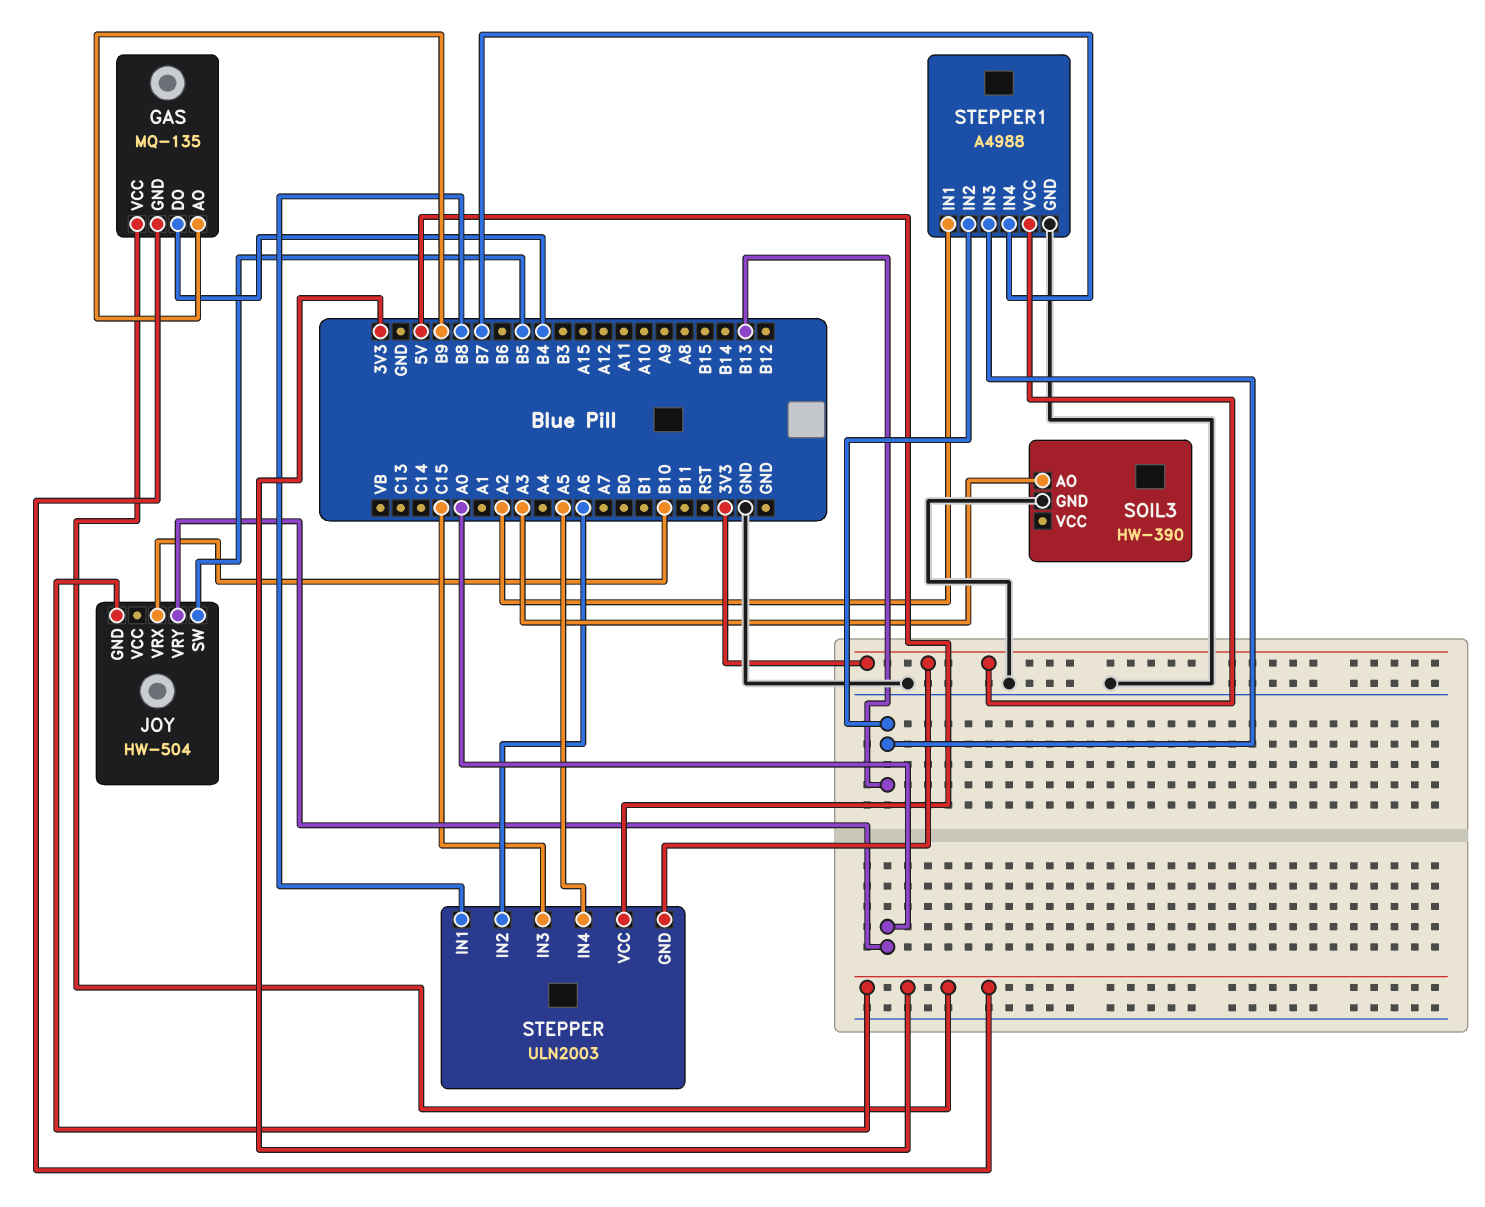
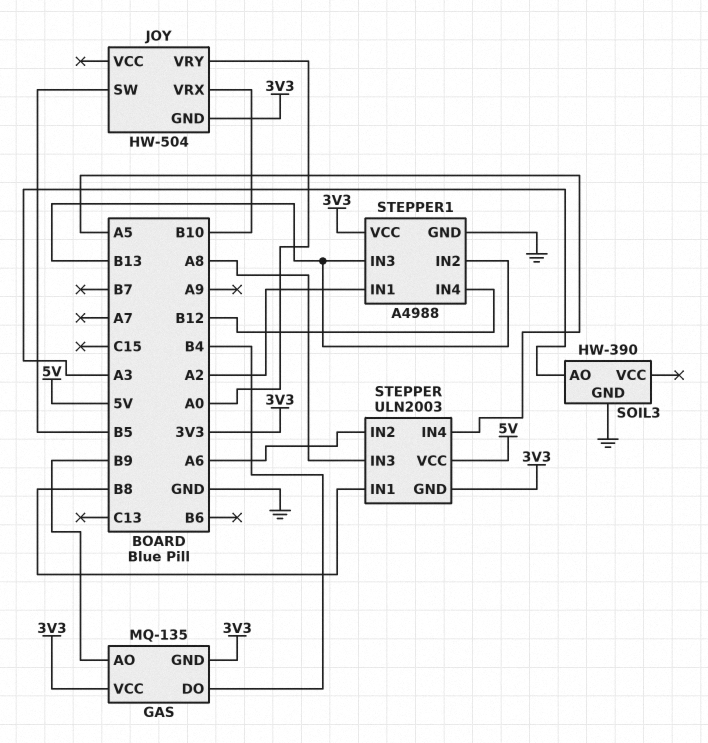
STEPPER pin IN3: C15 -> A8
STEPPER1 pin IN4: B7 -> B12

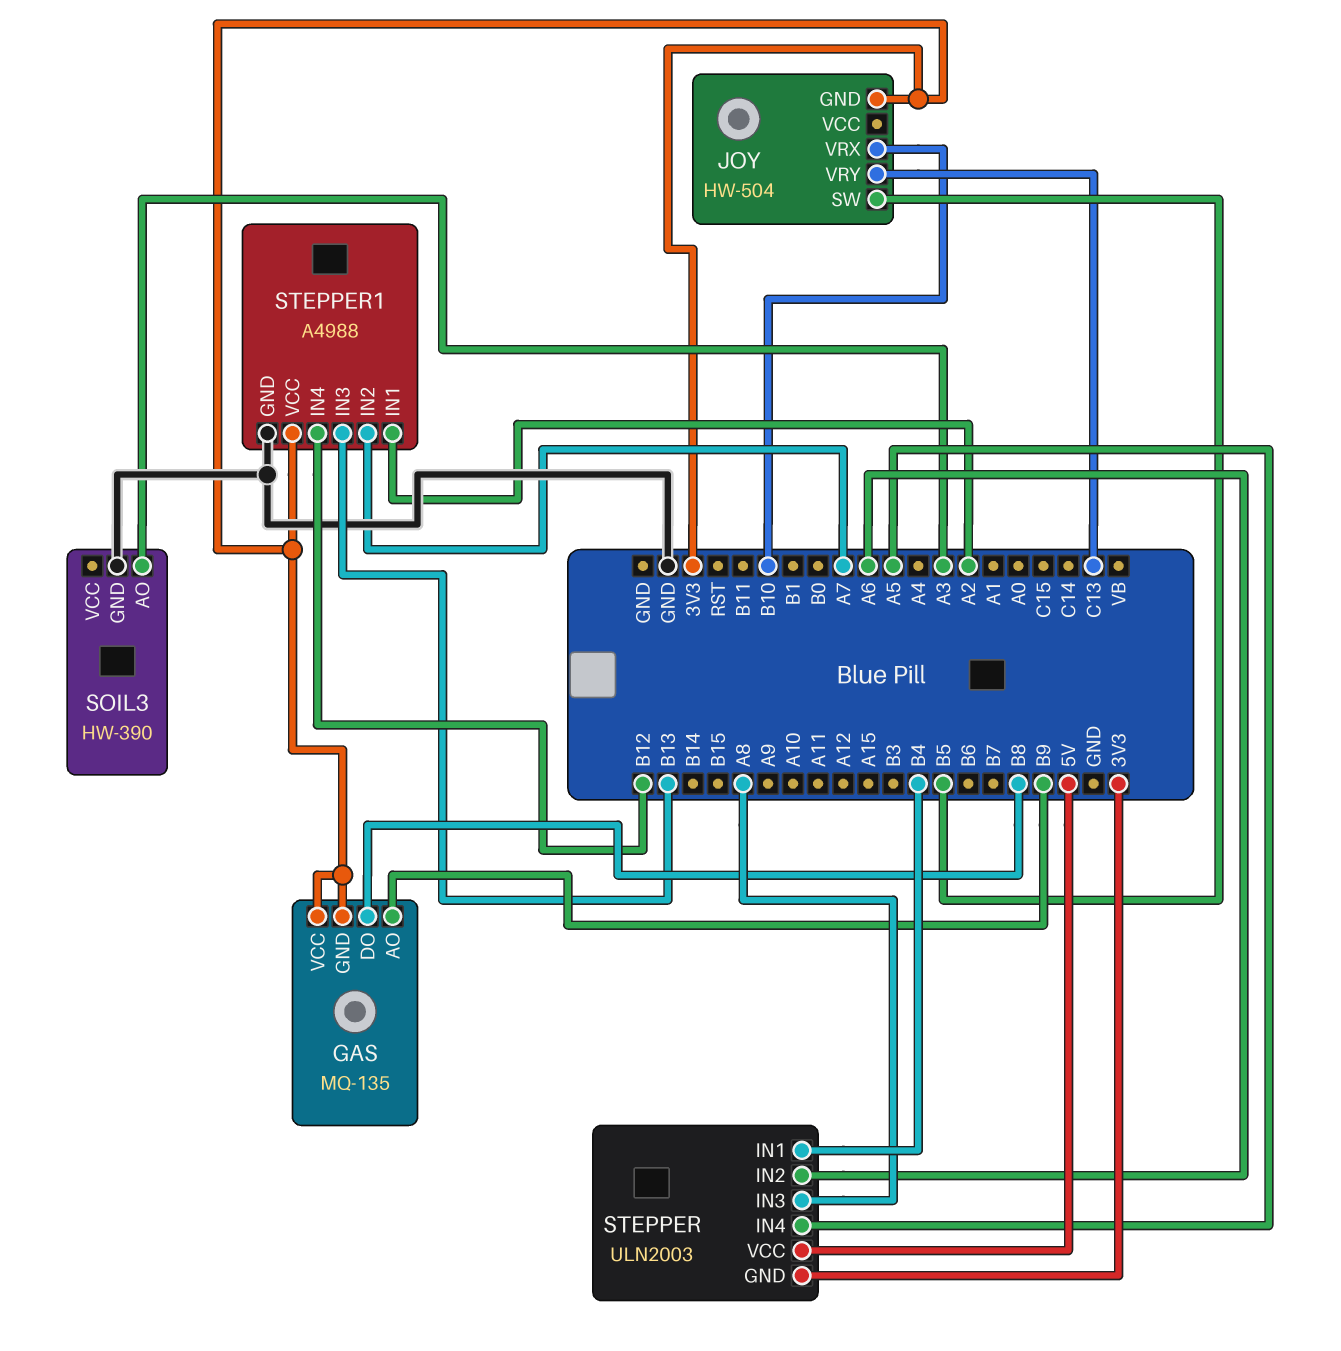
GAS pin DO: B4 -> B8
JOY pin VRY: A0 -> C13
STEPPER pin IN1: B8 -> B4
STEPPER1 pin IN2: B13 -> A7

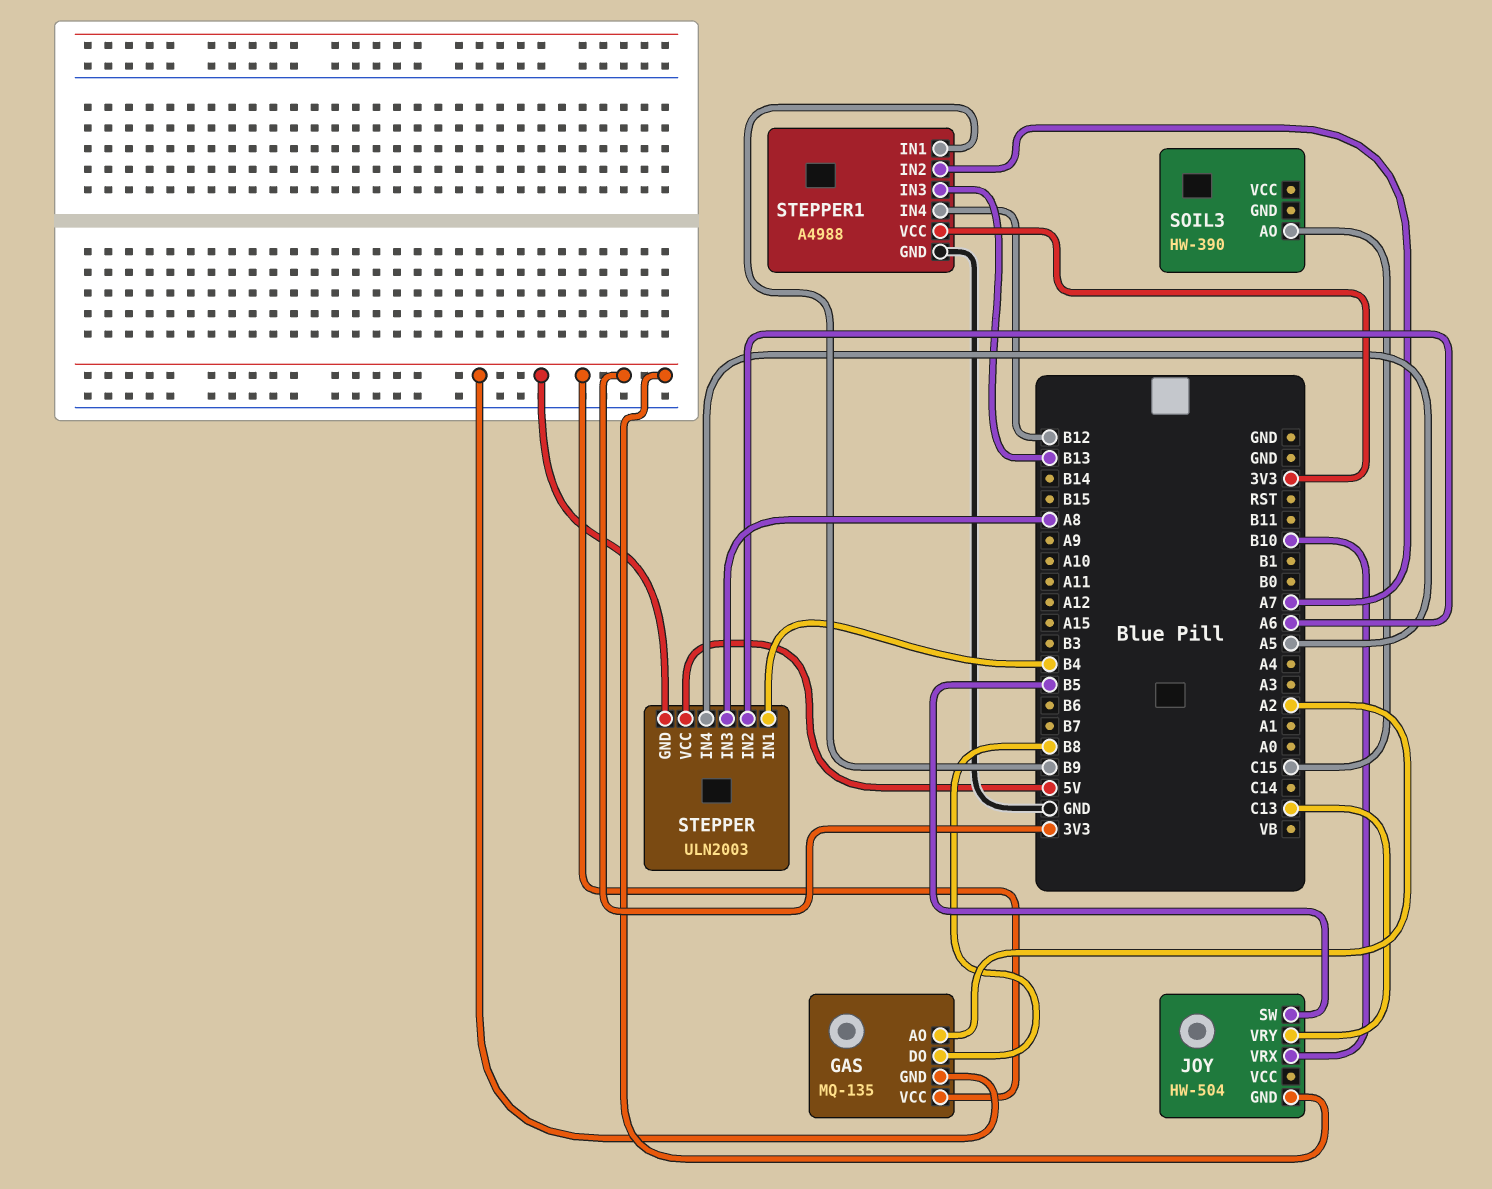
GAS pin AO: B9 -> A2
SOIL3 pin AO: A3 -> C15
SOIL3 pin GND: GND -> none
STEPPER1 pin IN1: A2 -> B9

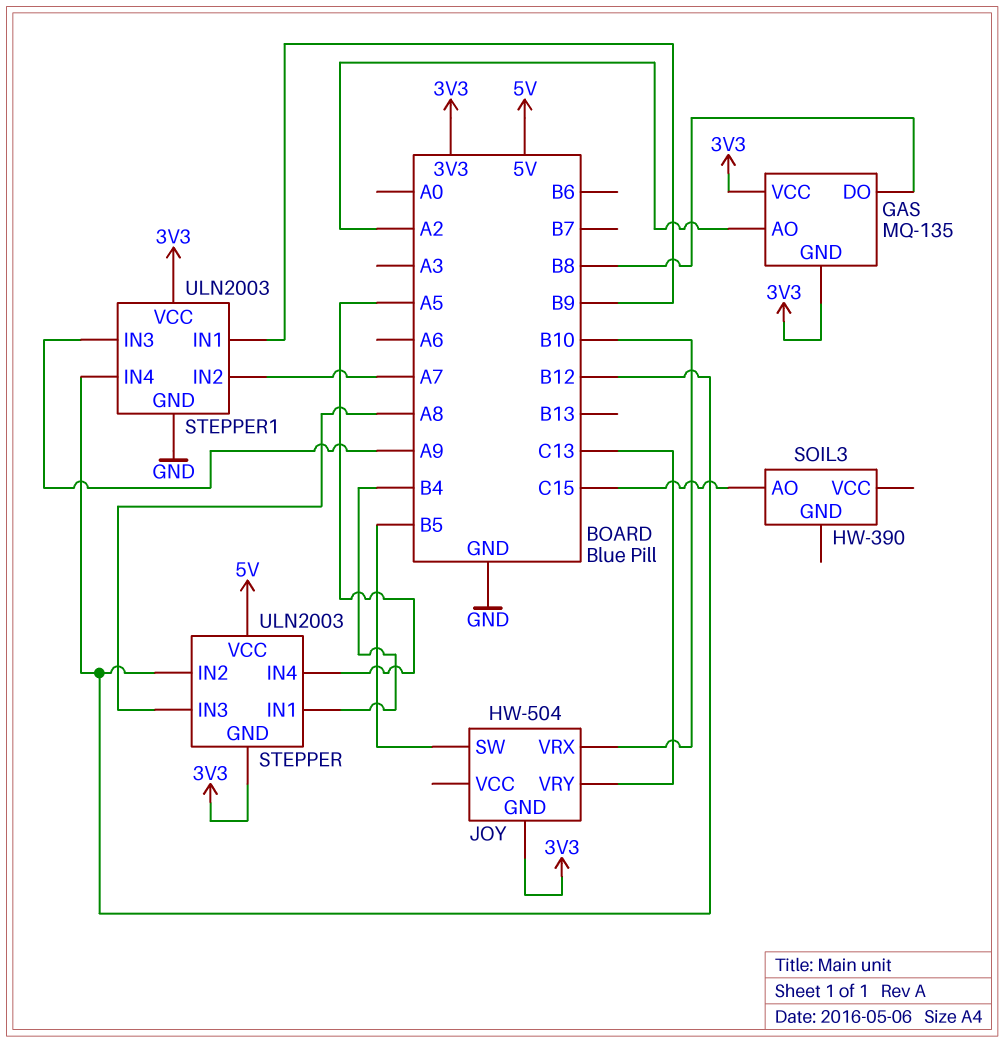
STEPPER pin IN2: A6 -> B12
STEPPER1: A4988 -> ULN2003
STEPPER1 pin IN3: B13 -> A9

